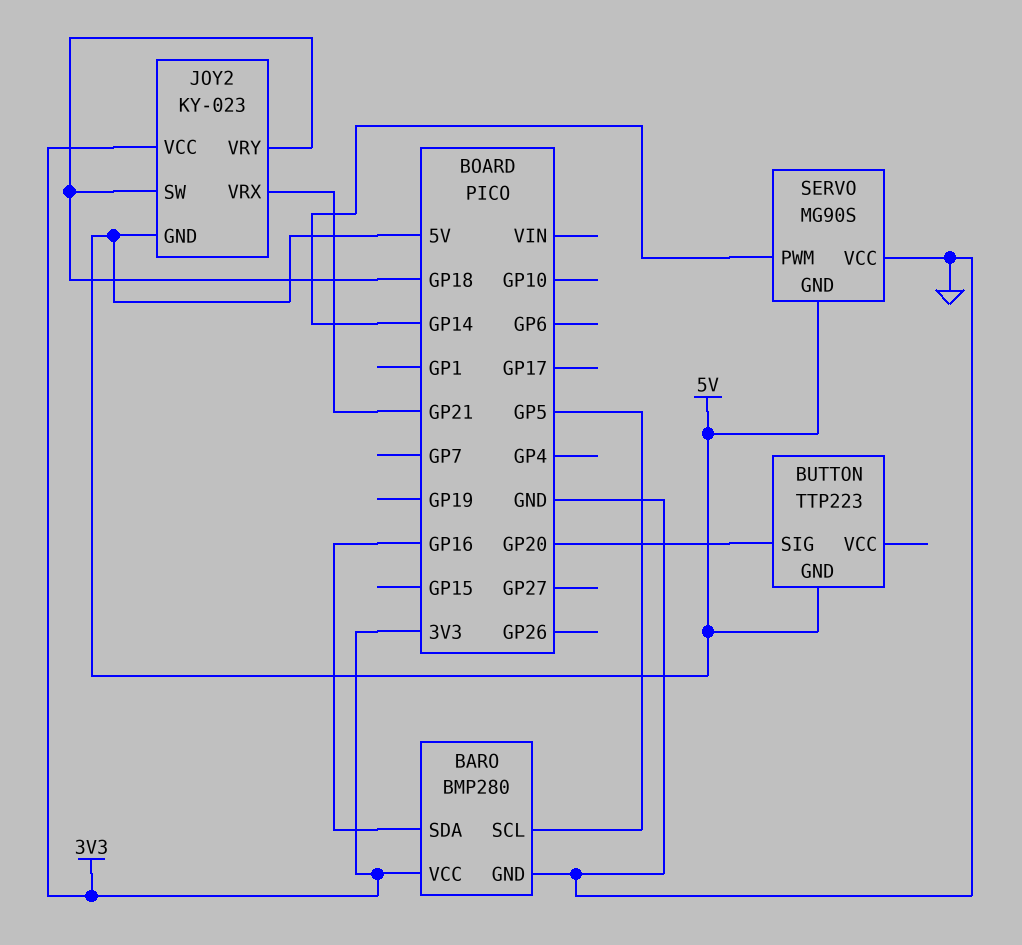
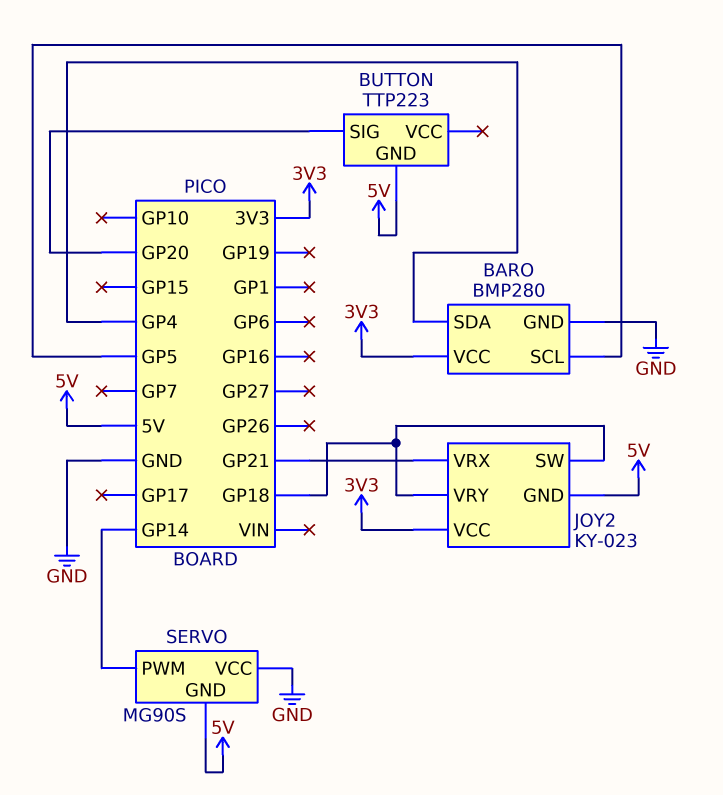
BARO pin SDA: GP16 -> GP4

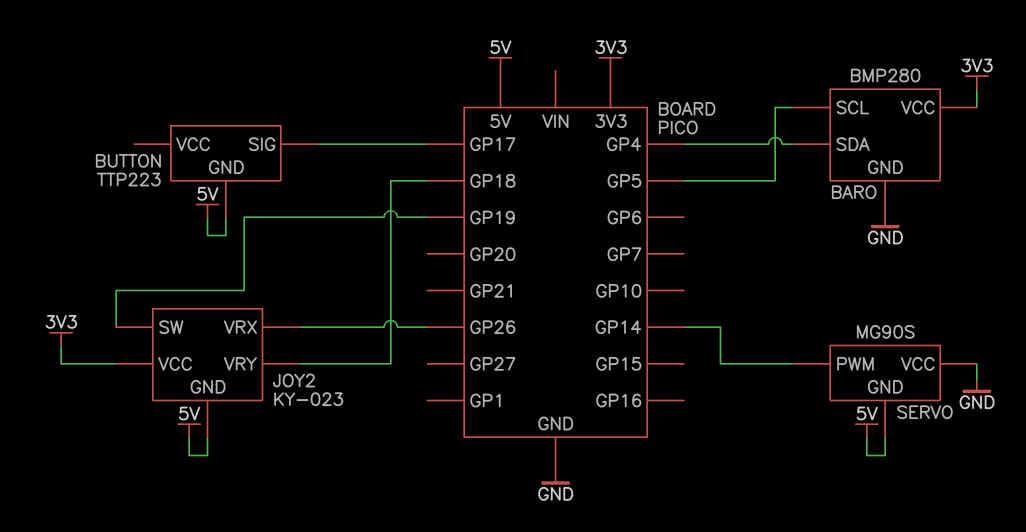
BUTTON pin SIG: GP20 -> GP17
JOY2 pin SW: GP18 -> GP19
JOY2 pin VRX: GP21 -> GP26

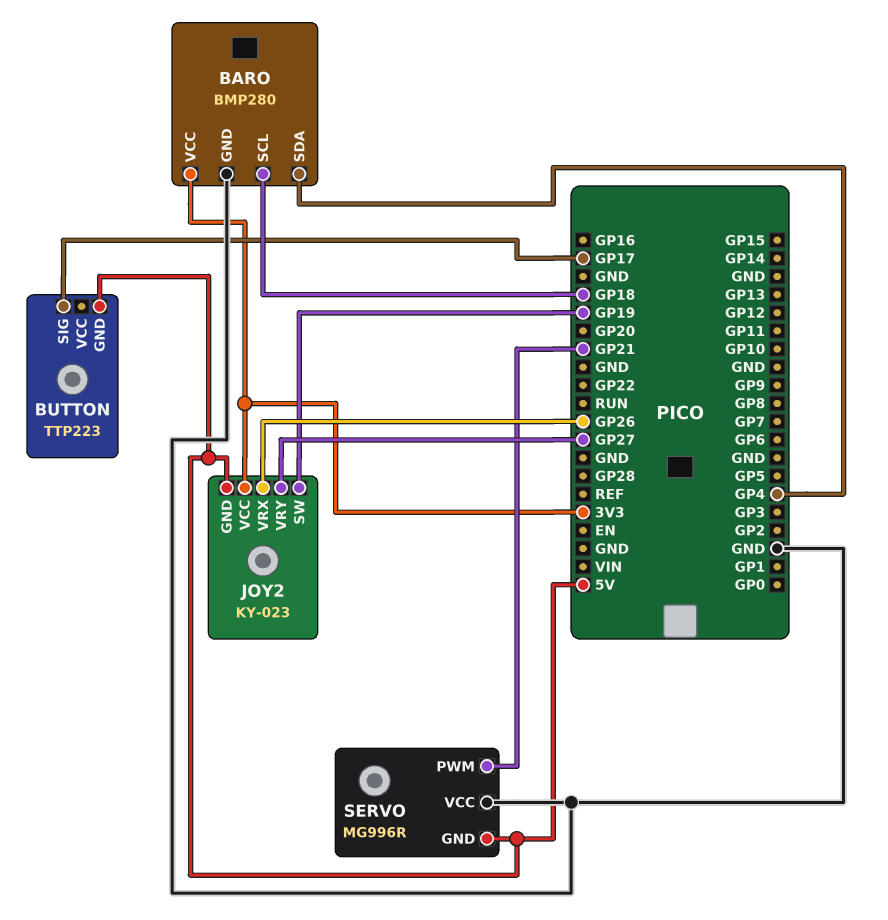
BARO pin SCL: GP5 -> GP18
JOY2 pin VRY: GP18 -> GP27
SERVO: MG90S -> MG996R
SERVO pin PWM: GP14 -> GP21

